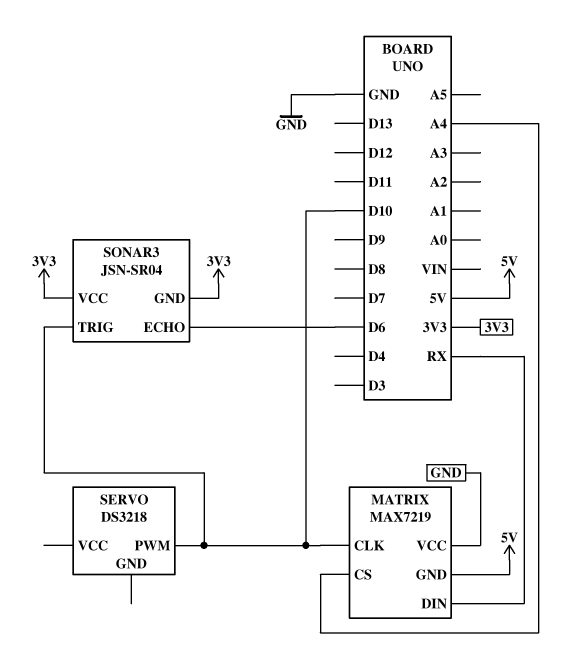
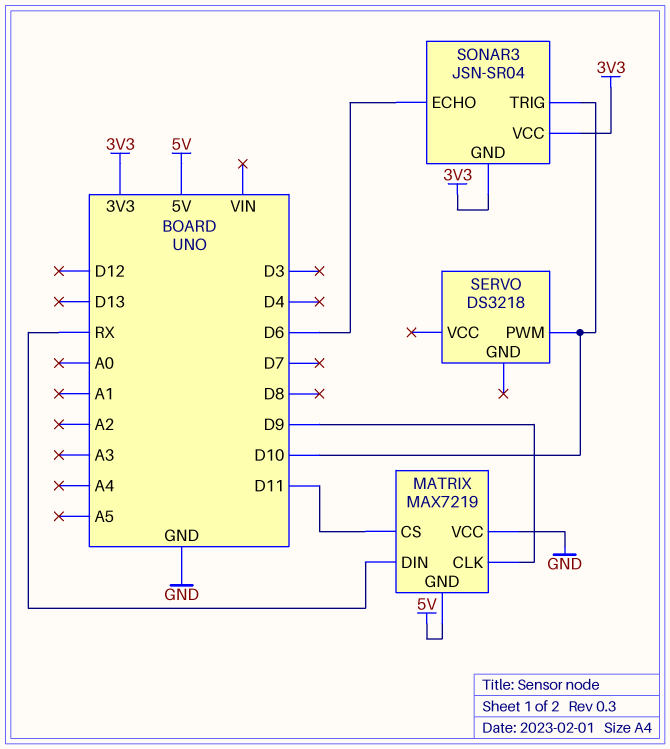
MATRIX pin CLK: D10 -> D9
MATRIX pin CS: A4 -> D11

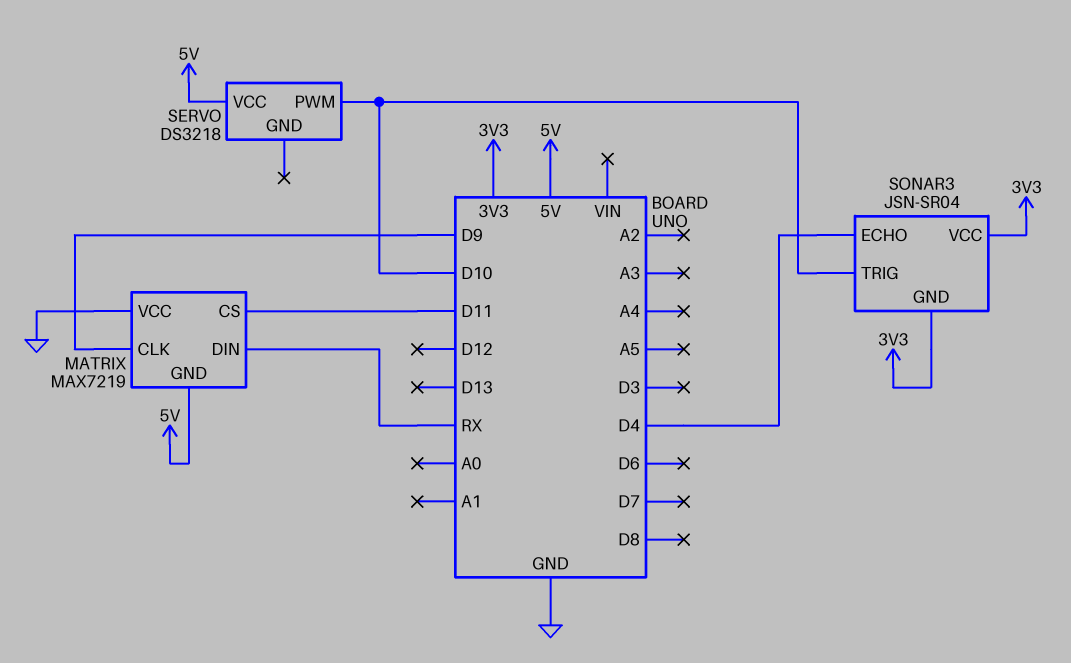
SERVO pin VCC: none -> 5V
SONAR3 pin ECHO: D6 -> D4

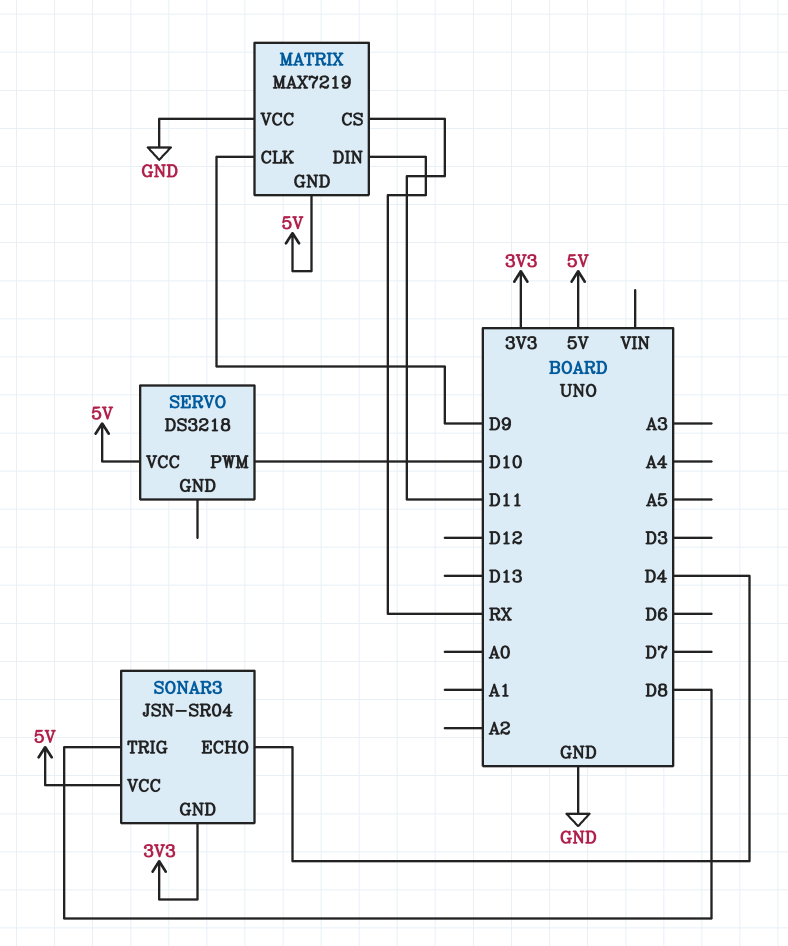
SONAR3 pin TRIG: D10 -> D8
SONAR3 pin VCC: 3V3 -> 5V

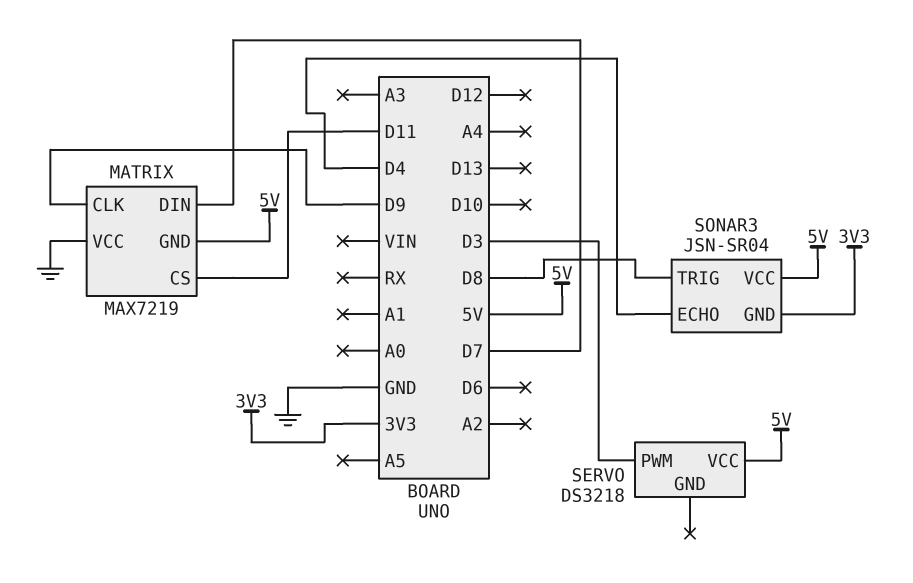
MATRIX pin DIN: RX -> D7
SERVO pin PWM: D10 -> D3

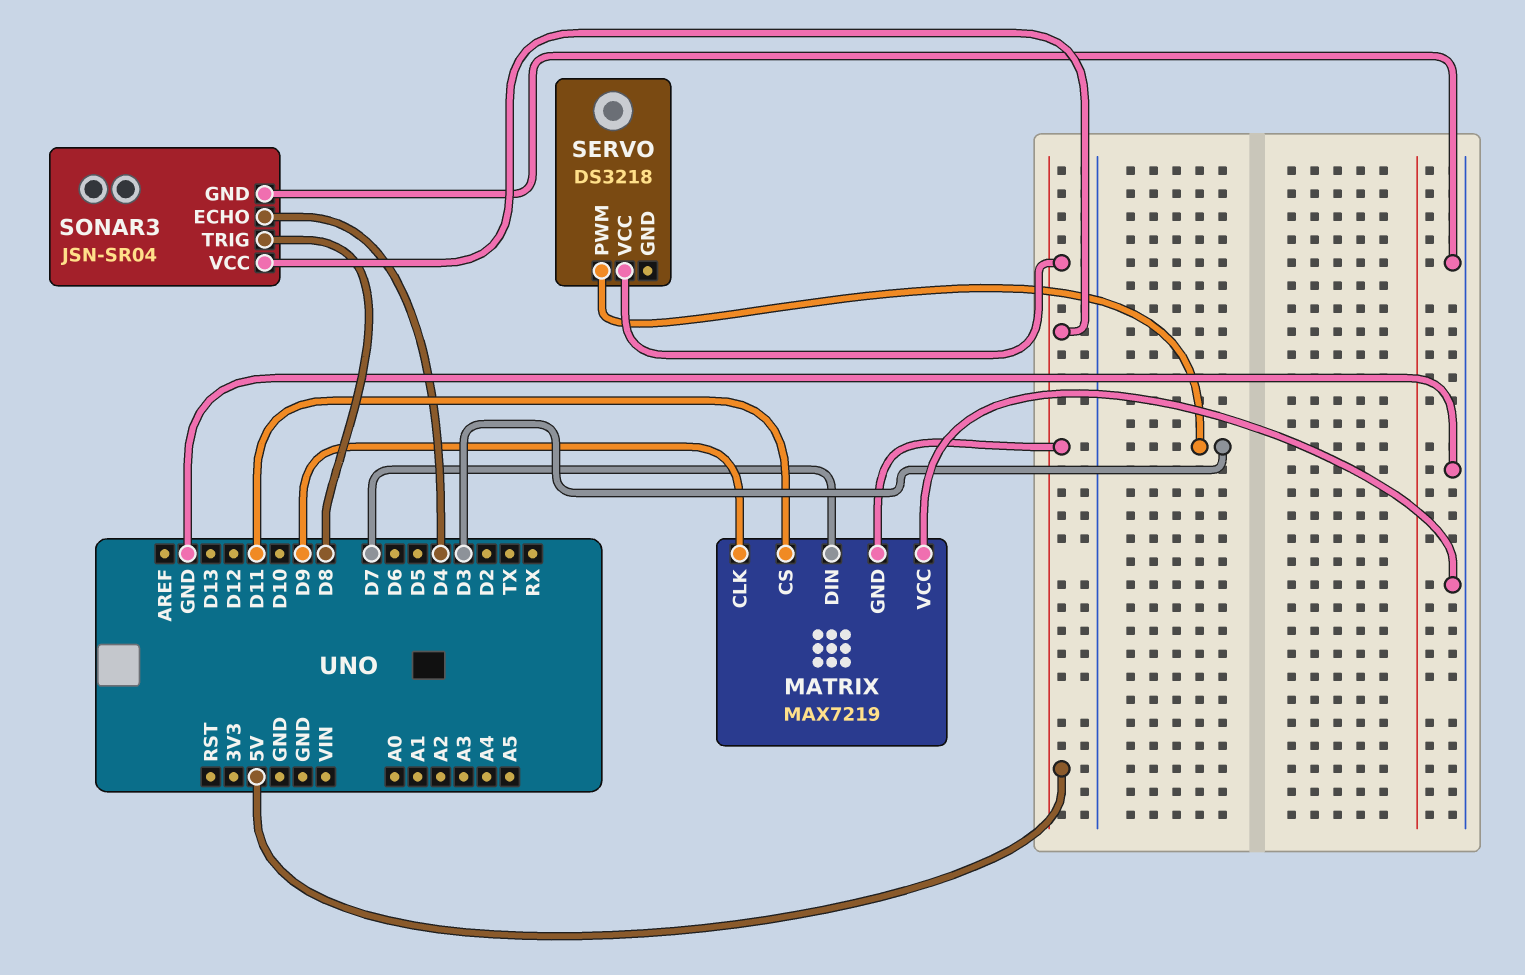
SONAR3 pin GND: 3V3 -> GND

